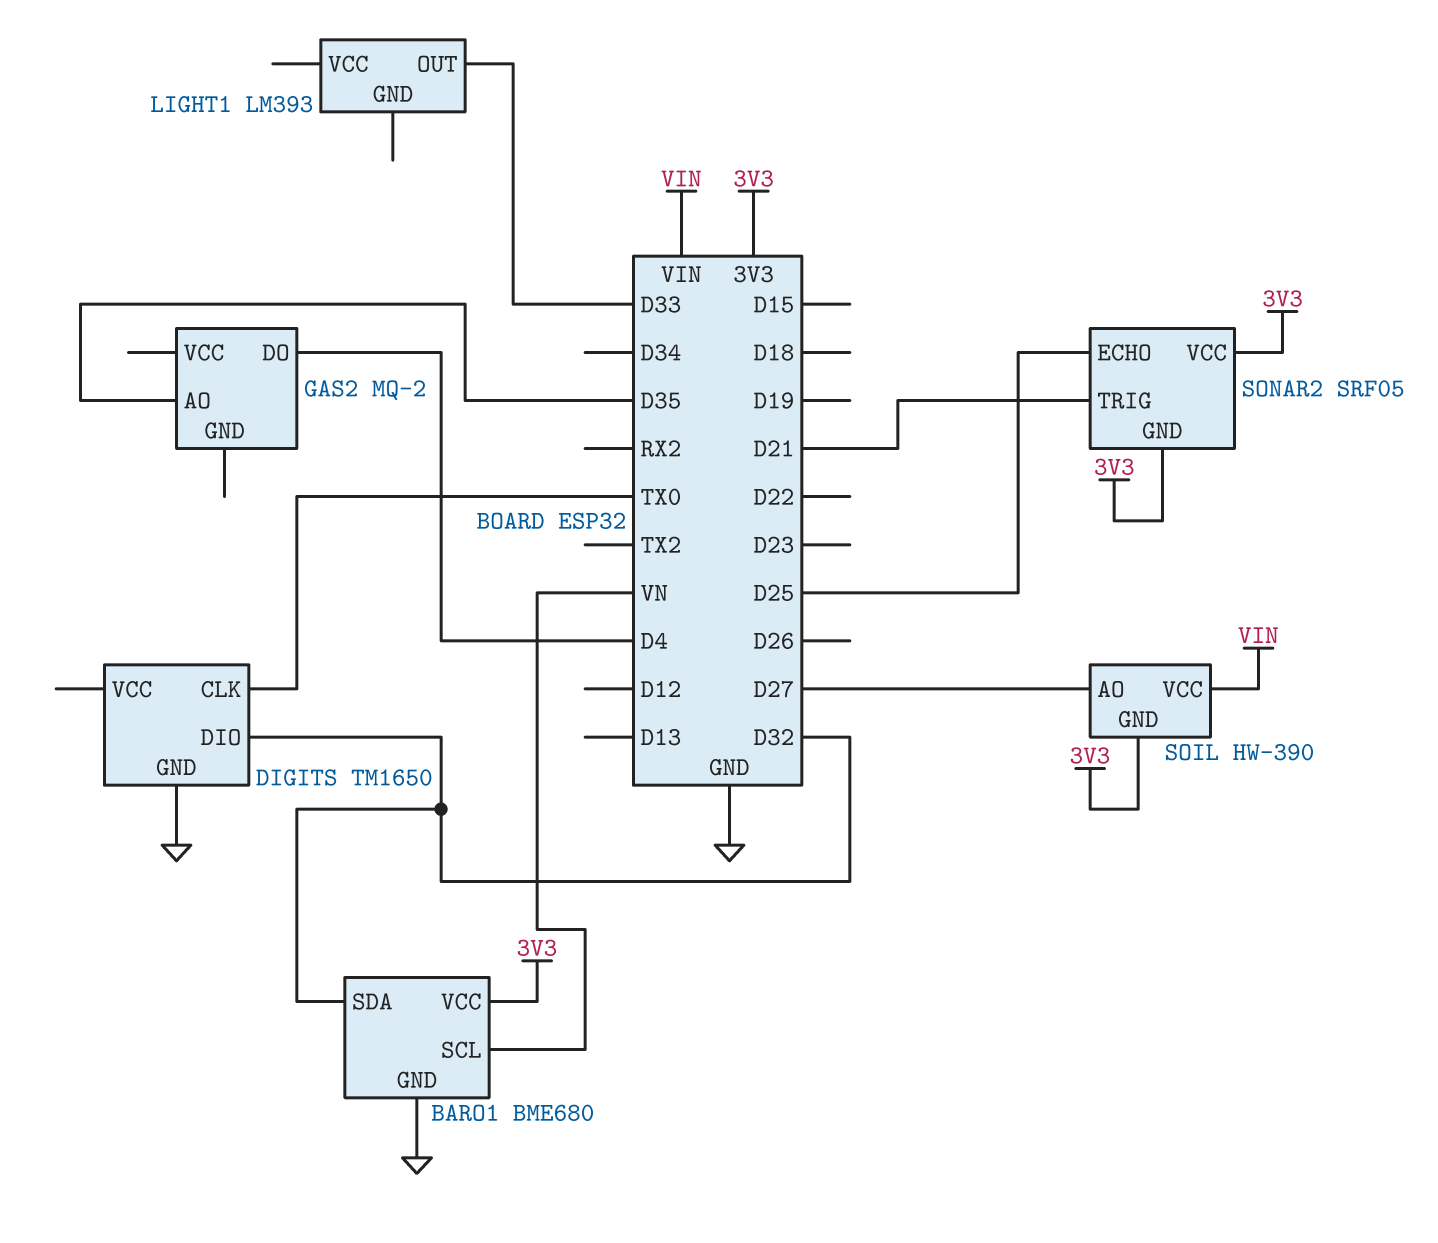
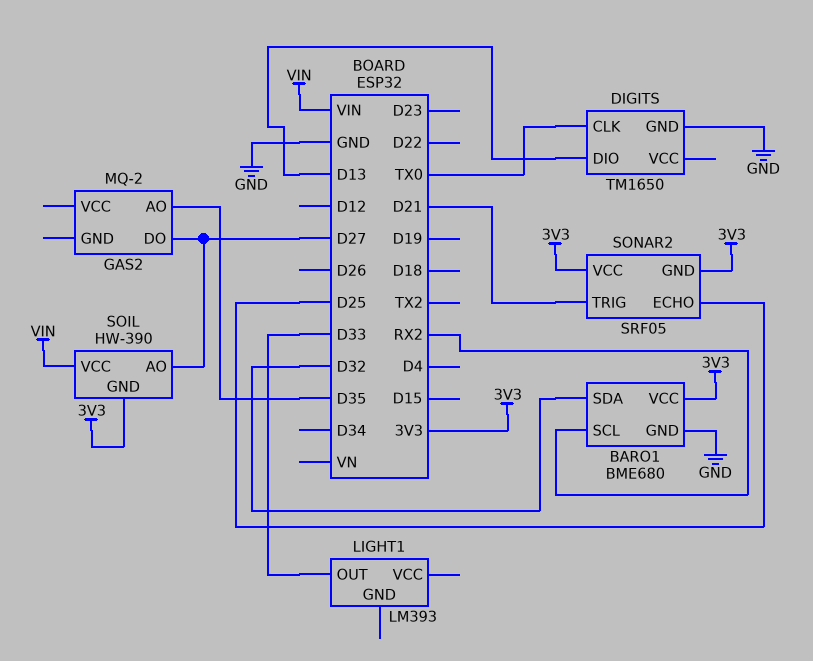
BARO1 pin SCL: VN -> RX2
DIGITS pin DIO: D32 -> D13
GAS2 pin DO: D4 -> D27

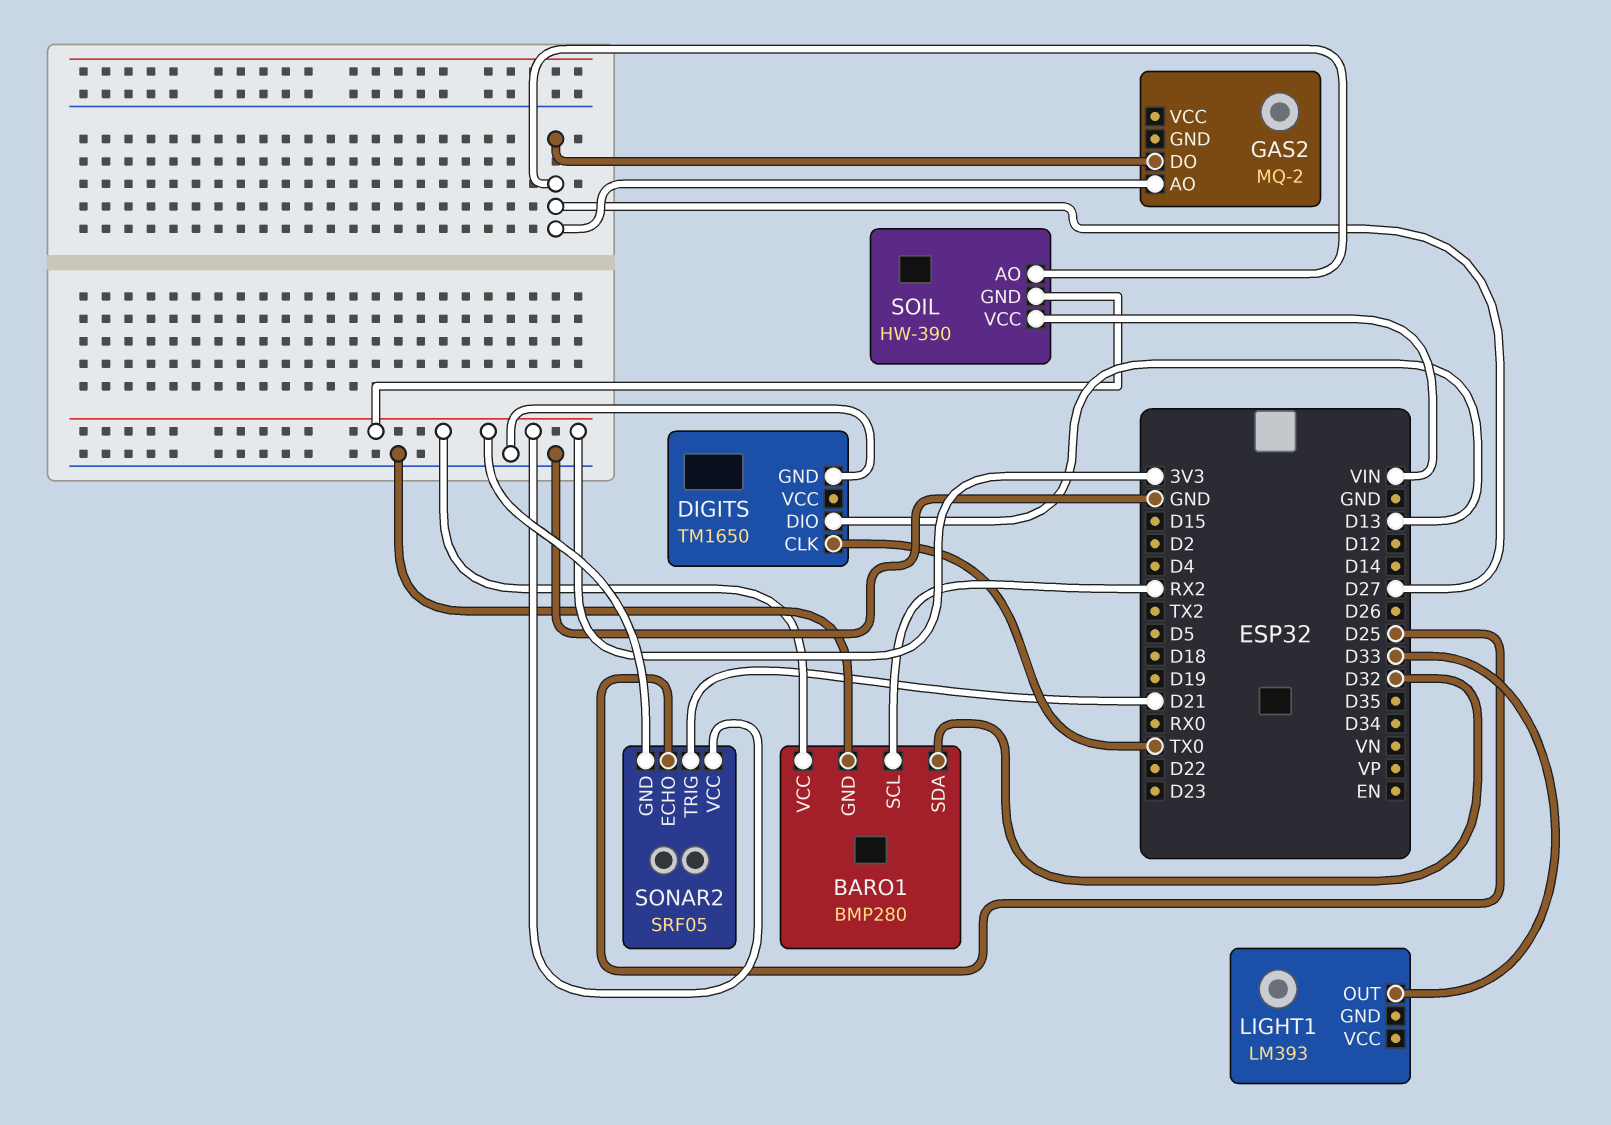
BARO1: BME680 -> BMP280
GAS2 pin AO: D35 -> D27

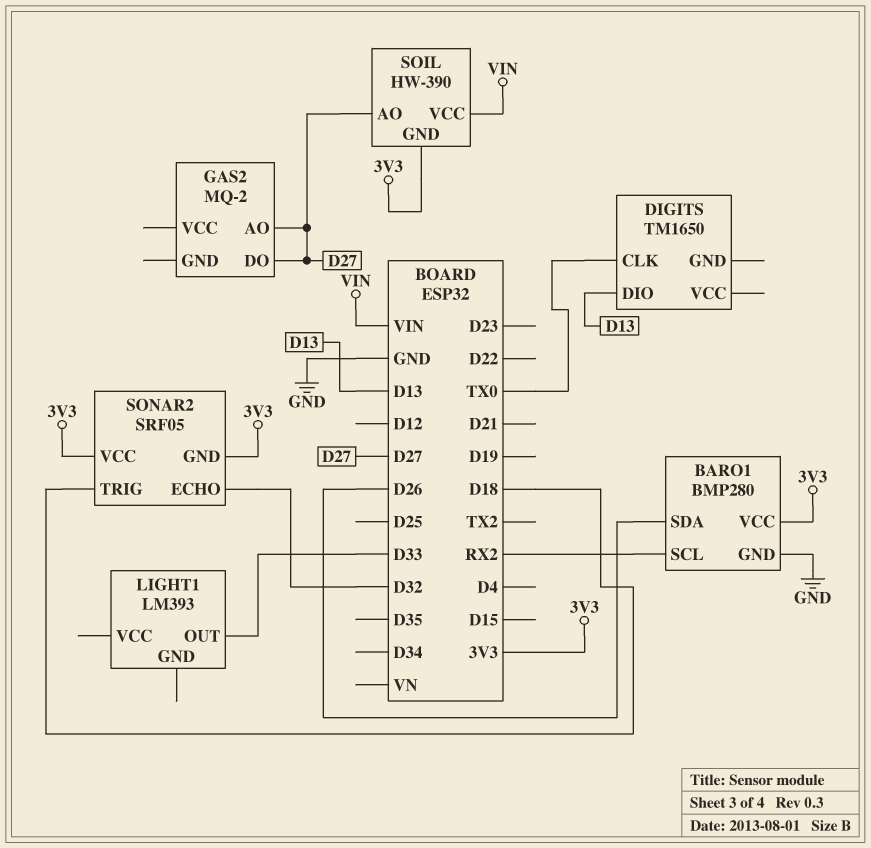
BARO1 pin SDA: D32 -> D26
DIGITS pin GND: GND -> none
SONAR2 pin ECHO: D25 -> D32
SONAR2 pin TRIG: D21 -> D18

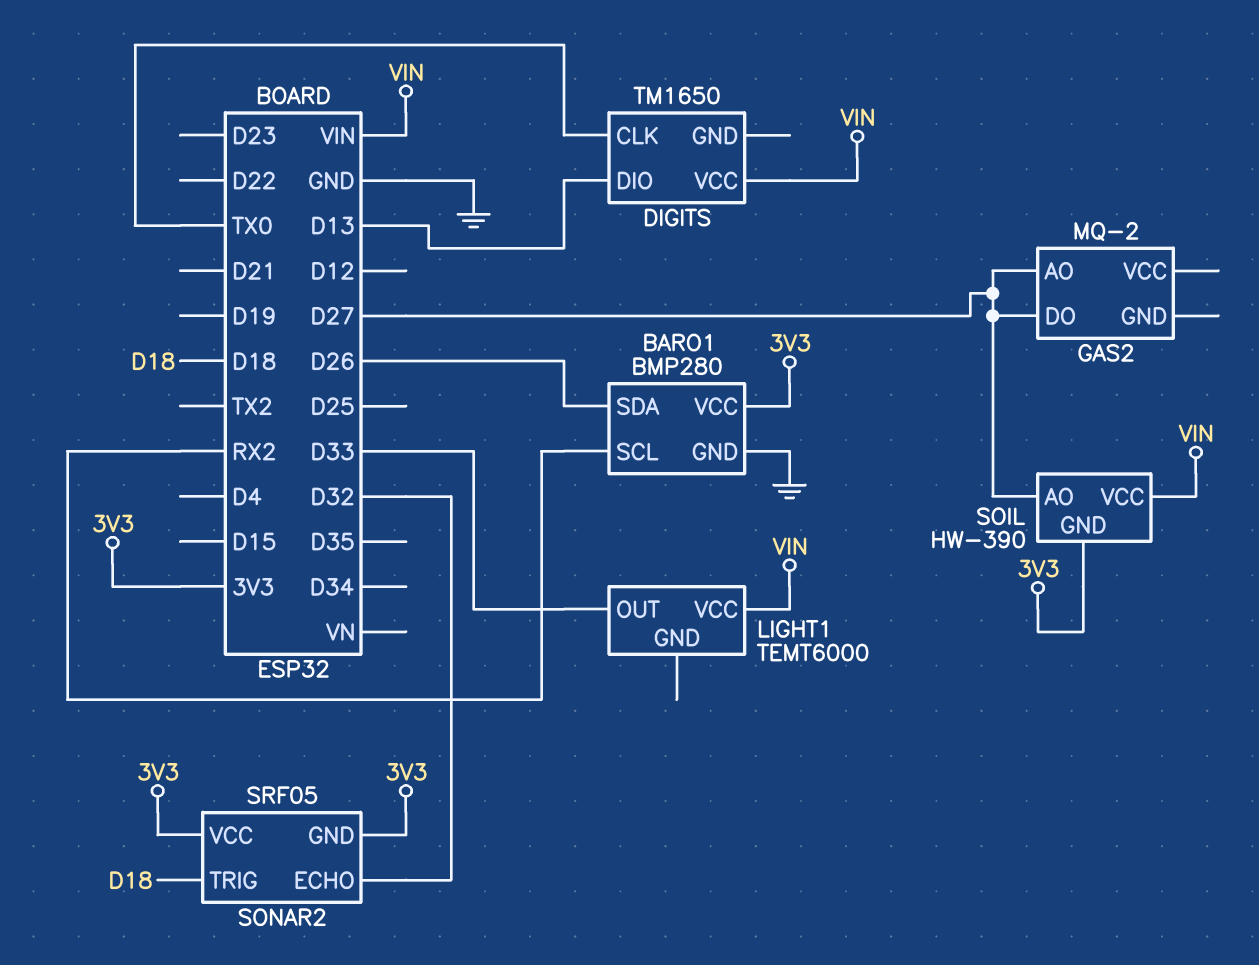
DIGITS pin VCC: none -> VIN
LIGHT1: LM393 -> TEMT6000
LIGHT1 pin VCC: none -> VIN

